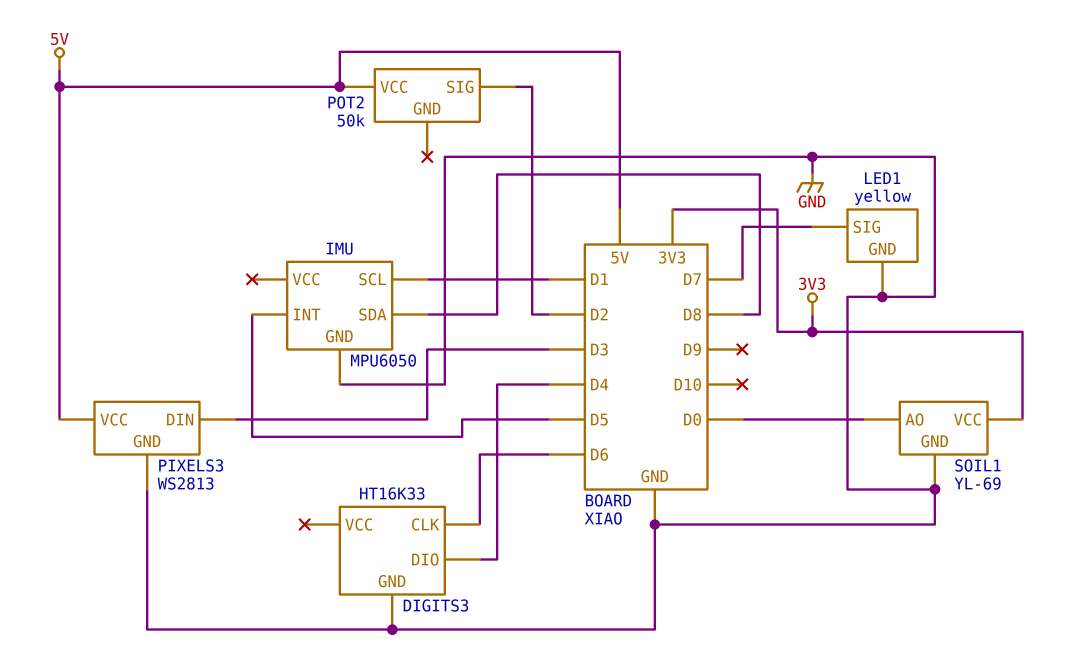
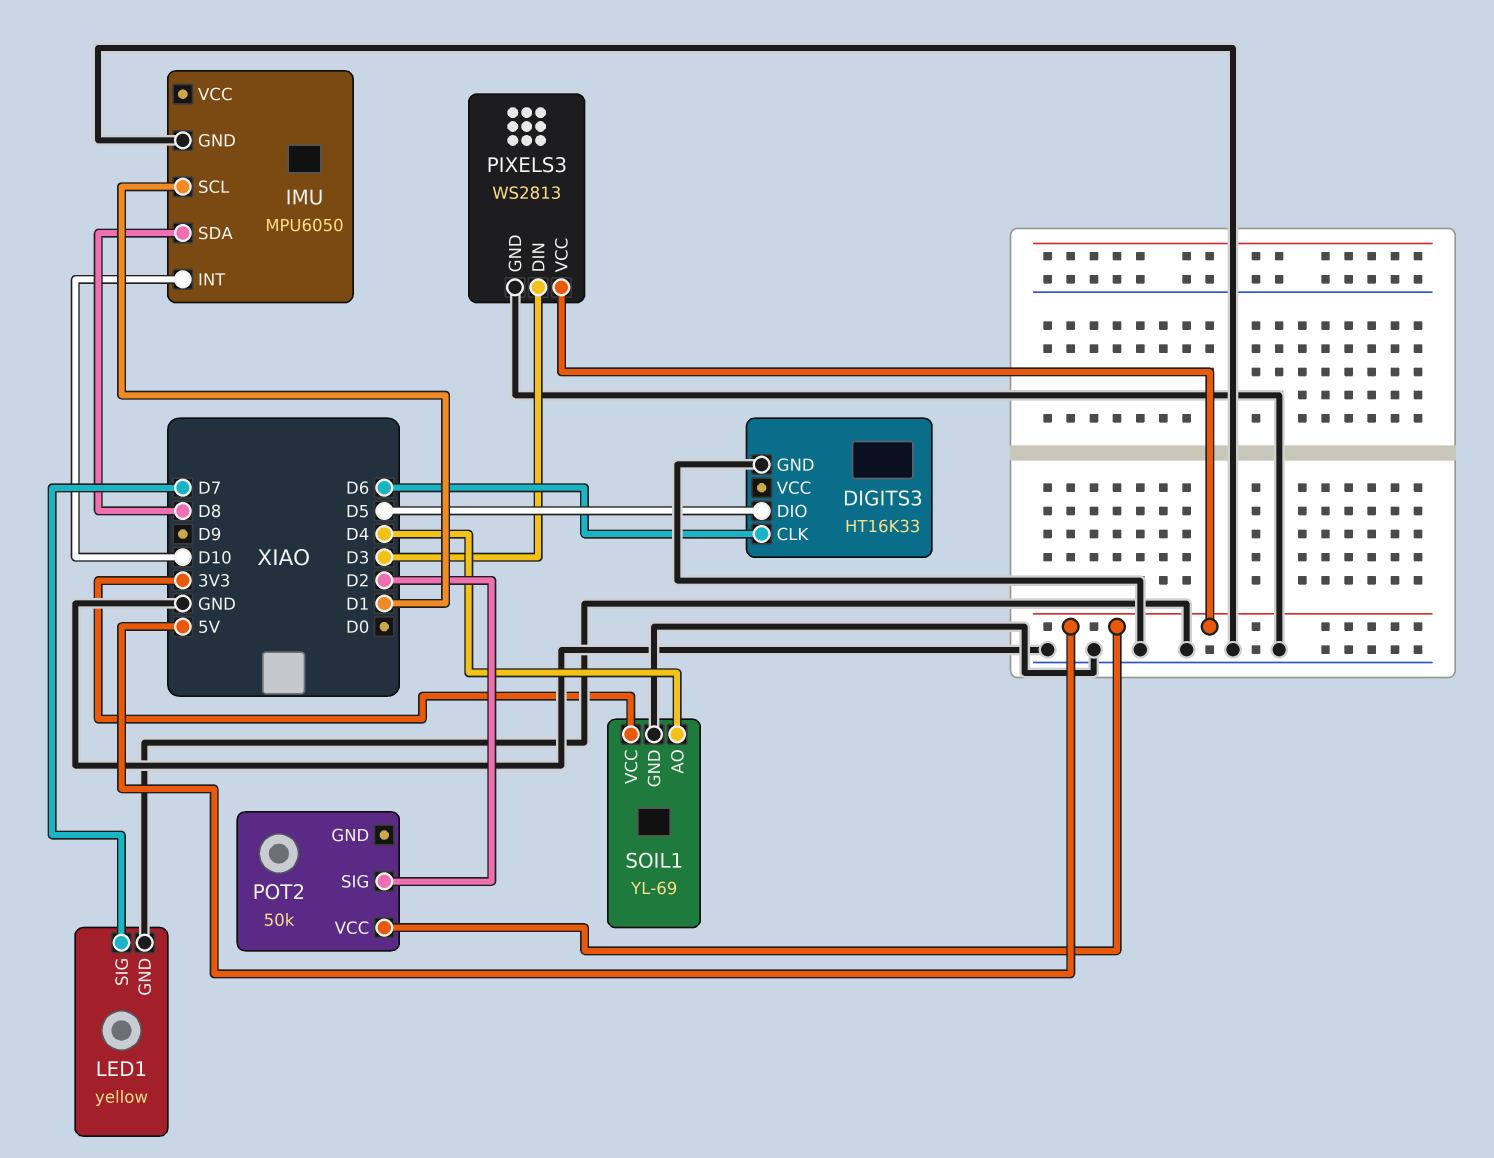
DIGITS3 pin DIO: D4 -> D5
IMU pin INT: D5 -> D10
SOIL1 pin AO: D0 -> D4

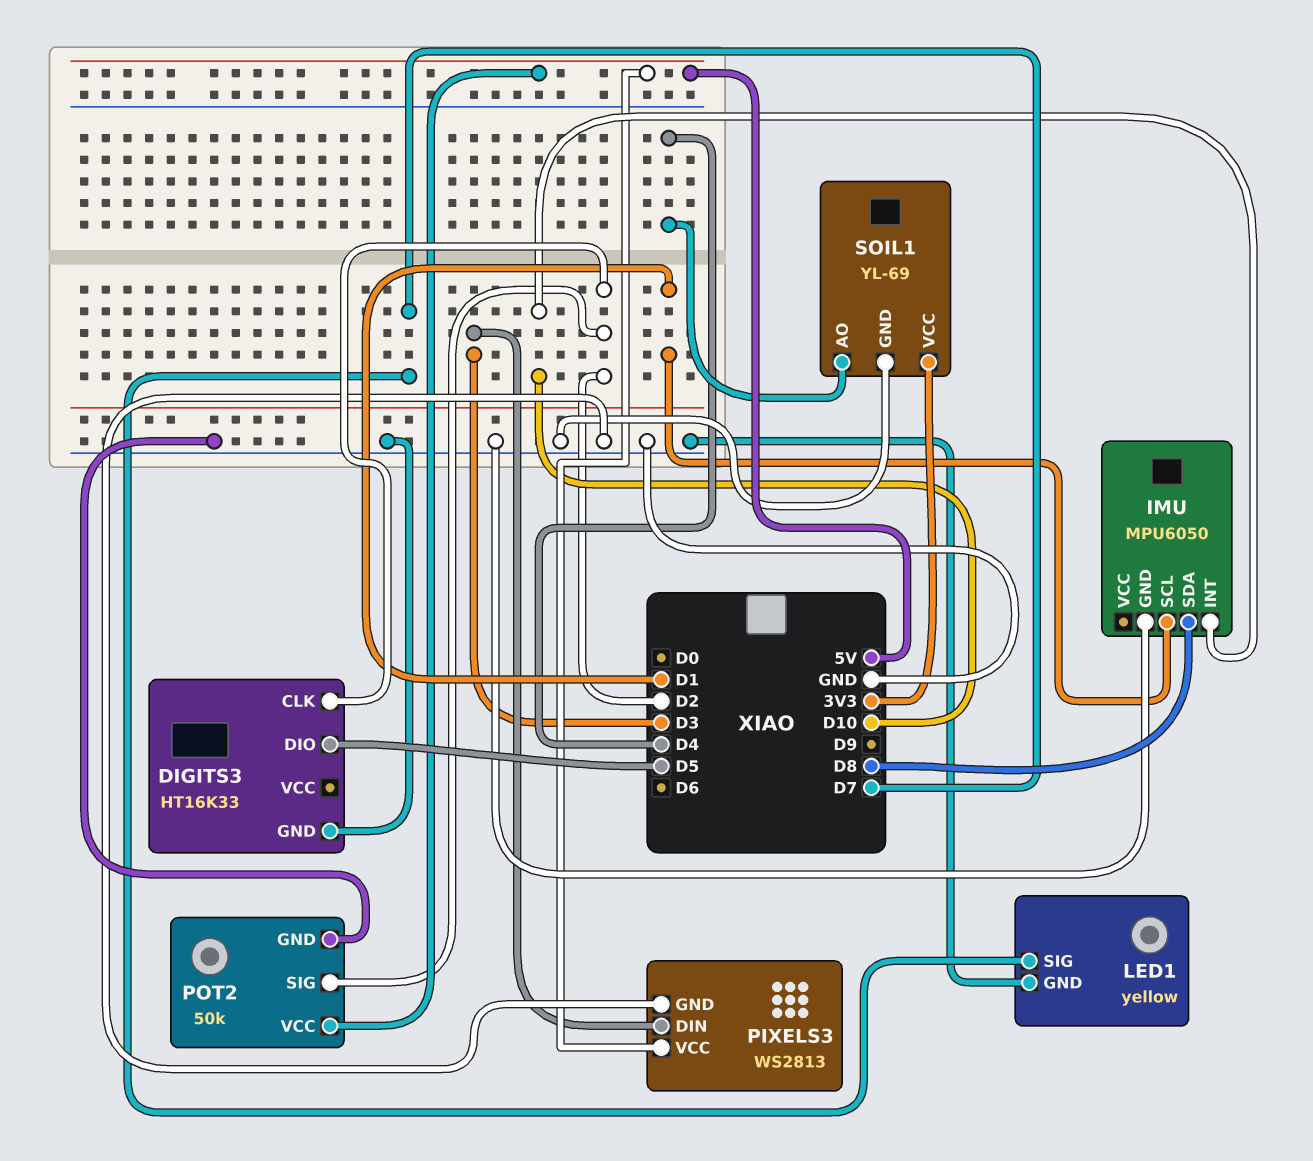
DIGITS3 pin CLK: D6 -> D2
POT2 pin GND: none -> GND

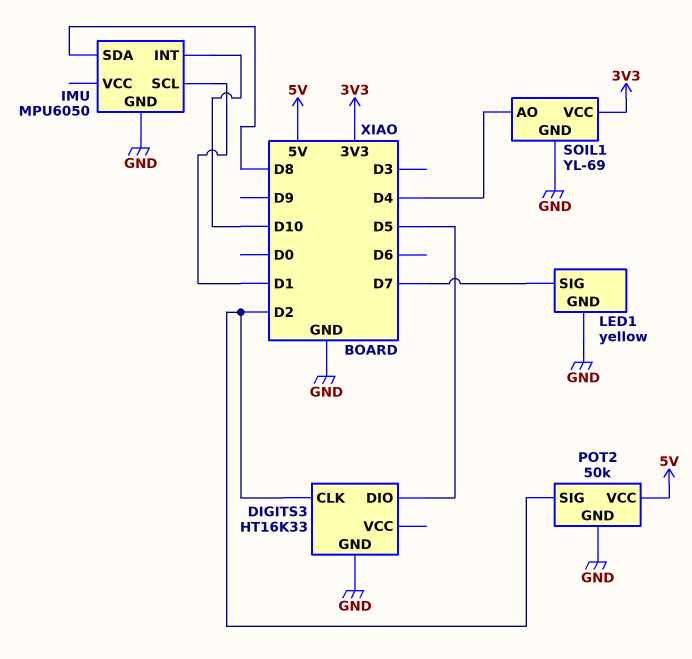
PIXELS3: WS2813 -> none
PIXELS3 pin DIN: D3 -> none
PIXELS3 pin GND: GND -> none
PIXELS3 pin VCC: 5V -> none

